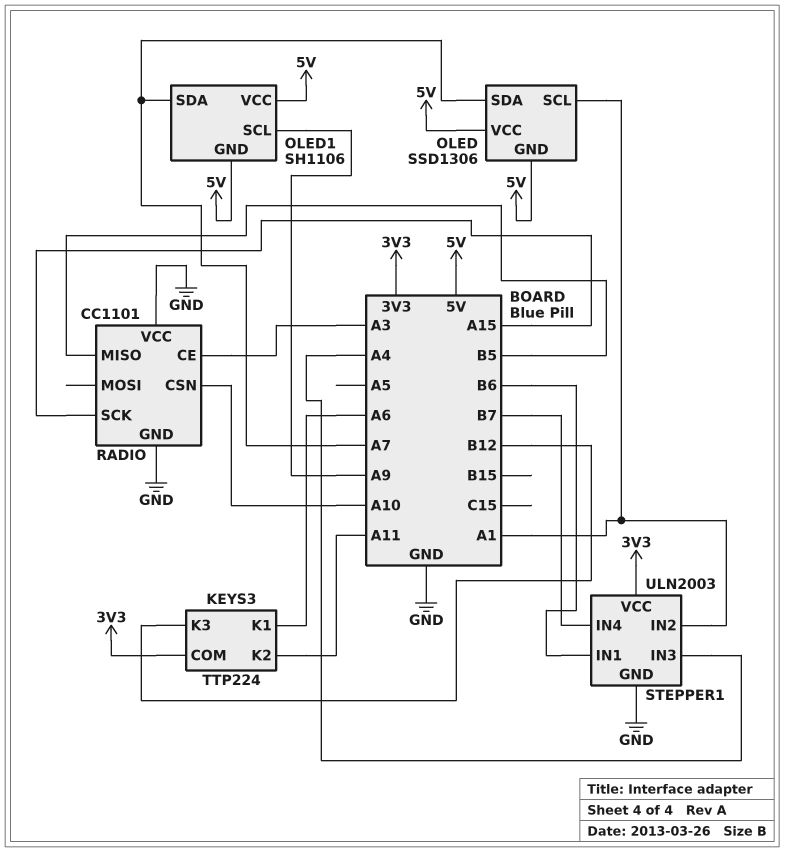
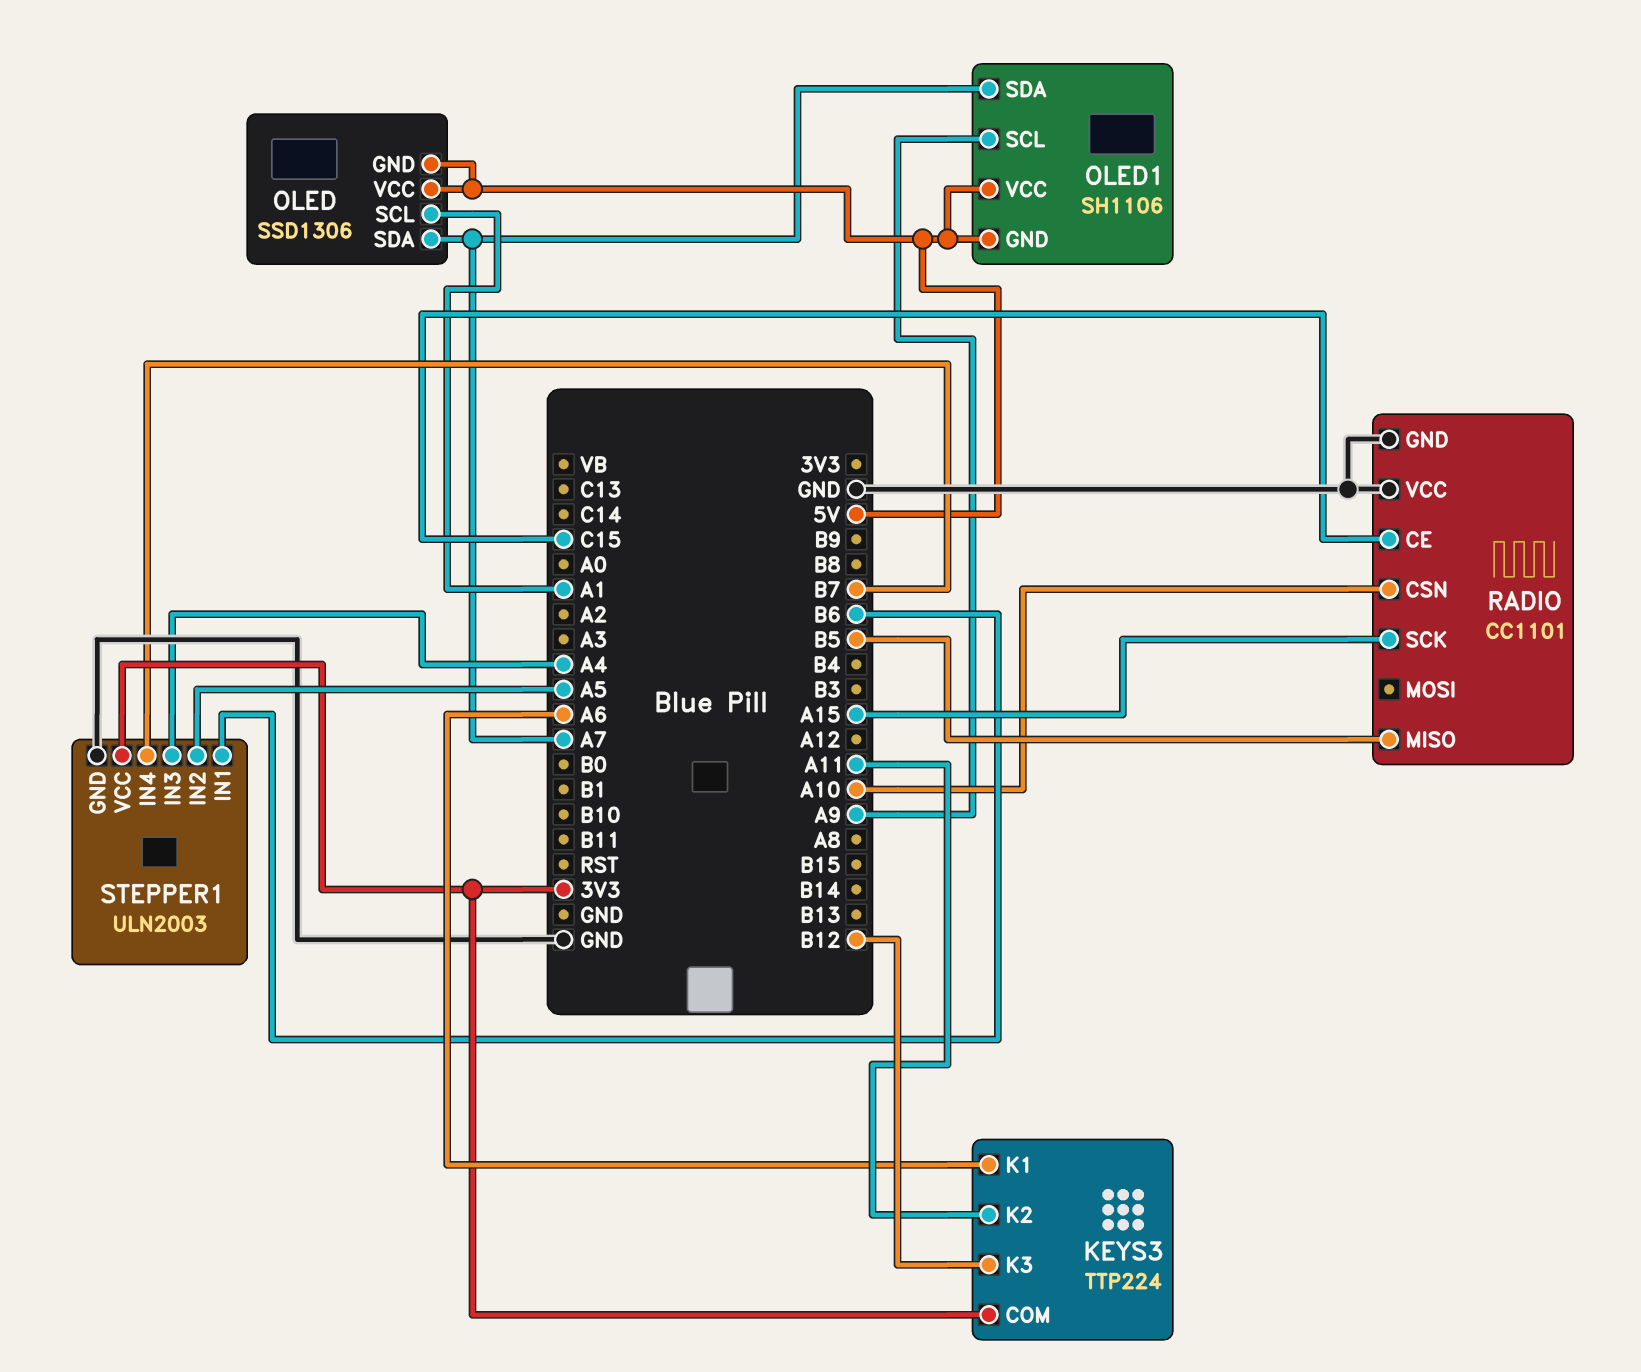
RADIO pin CE: A3 -> C15
STEPPER1 pin IN2: A1 -> A5

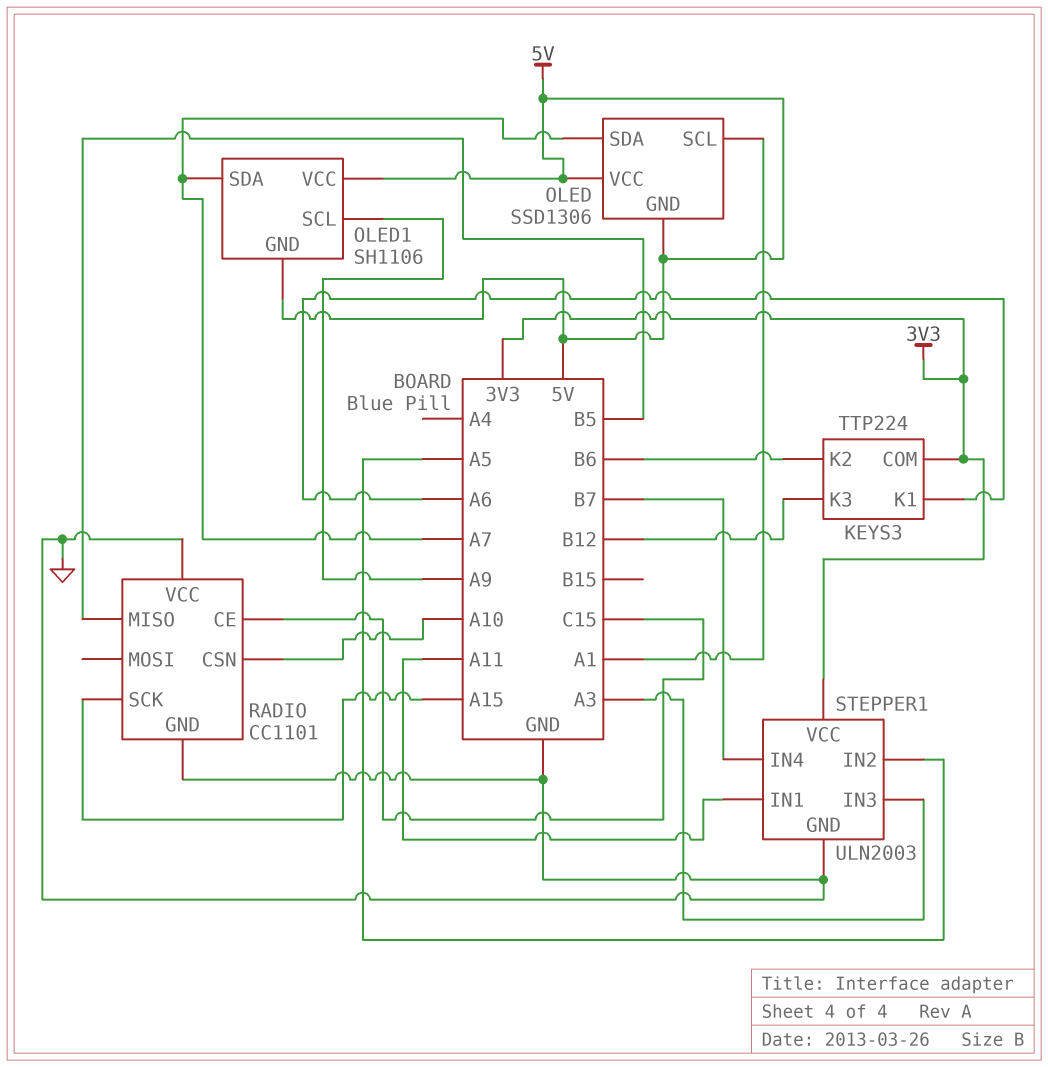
KEYS3 pin K2: A11 -> B6
STEPPER1 pin IN1: B6 -> A11
STEPPER1 pin IN3: A4 -> A3

